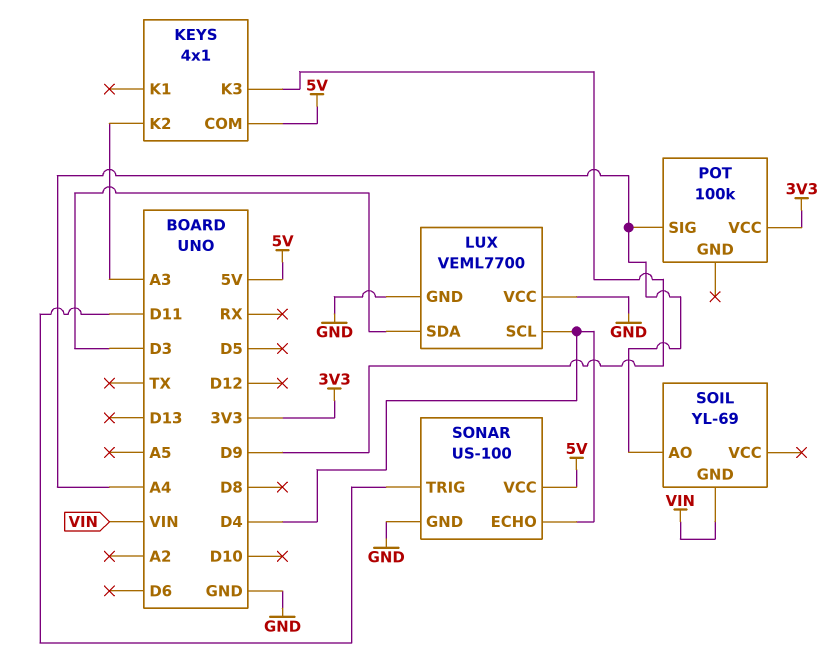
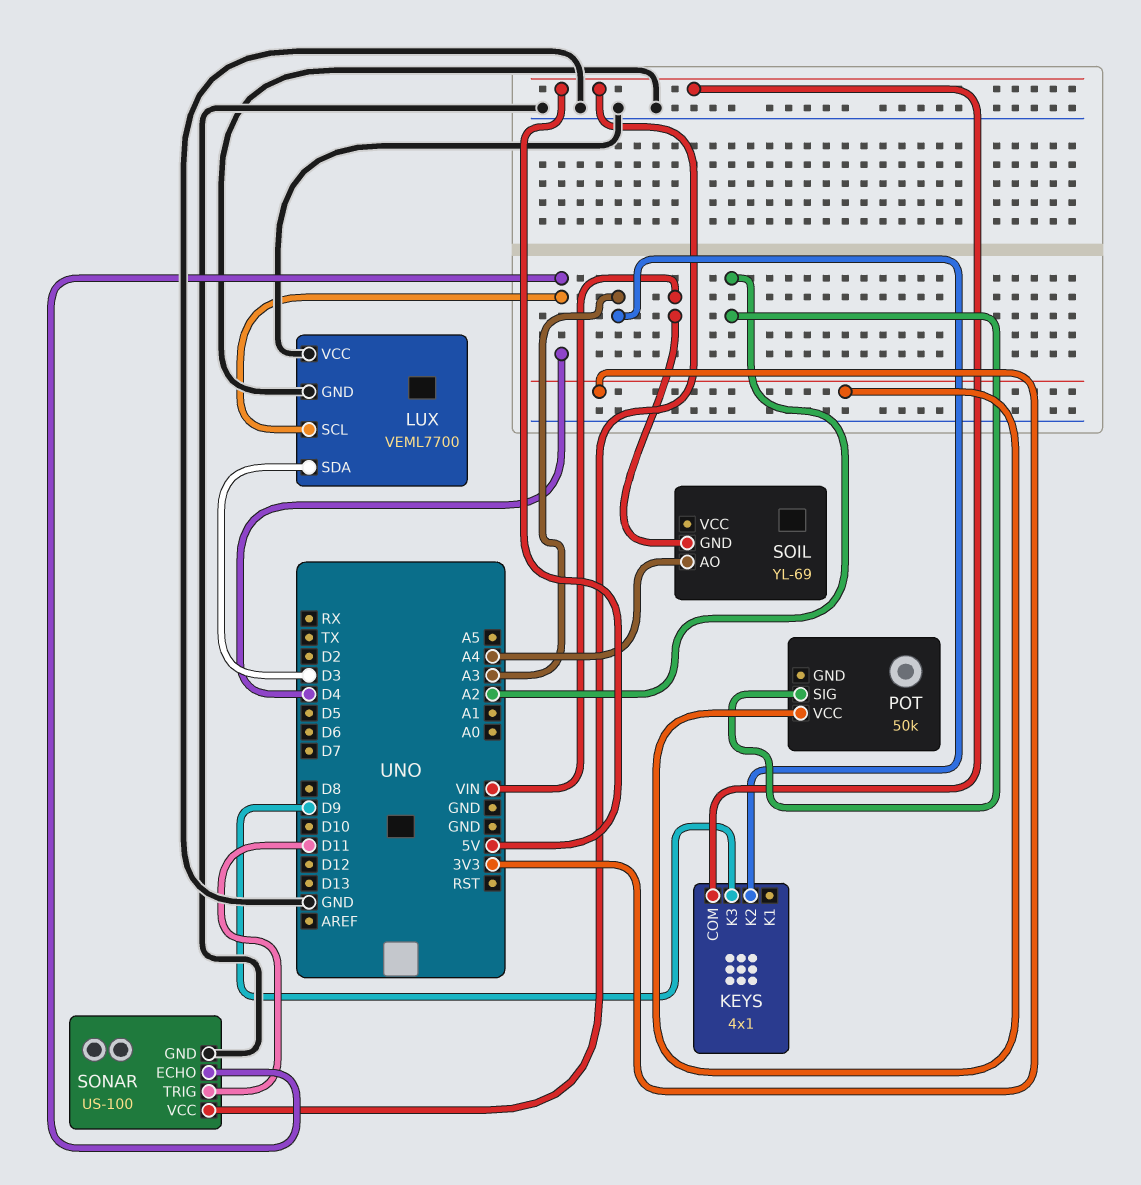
POT: 100k -> 50k
POT pin SIG: A4 -> A2

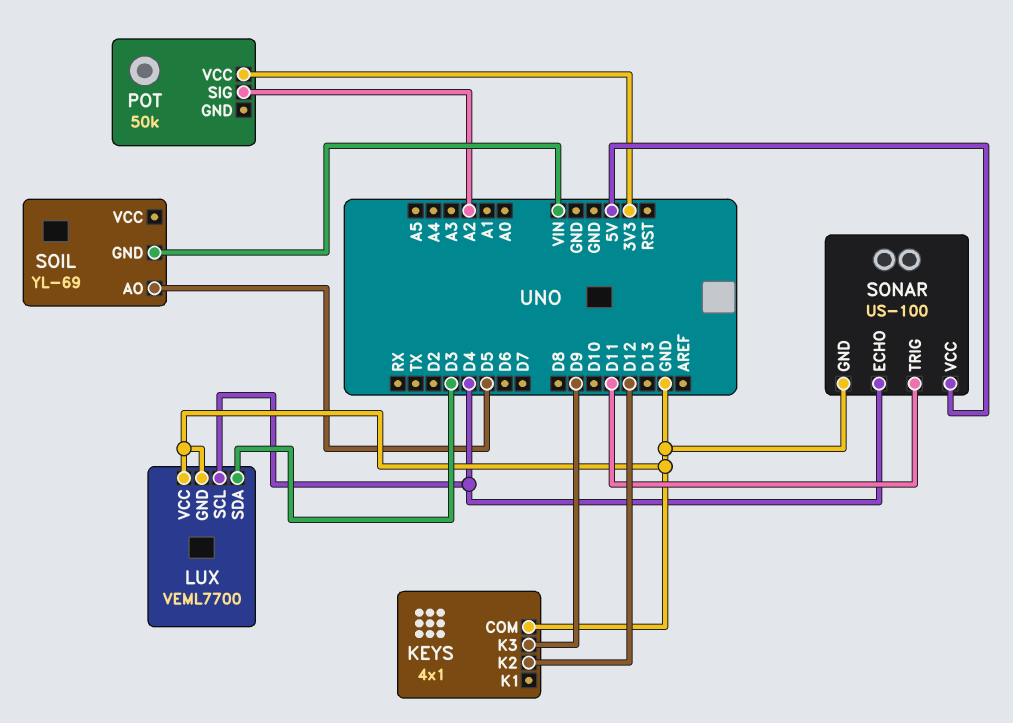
KEYS pin COM: 5V -> GND
KEYS pin K2: A3 -> D12
SOIL pin AO: A4 -> D5

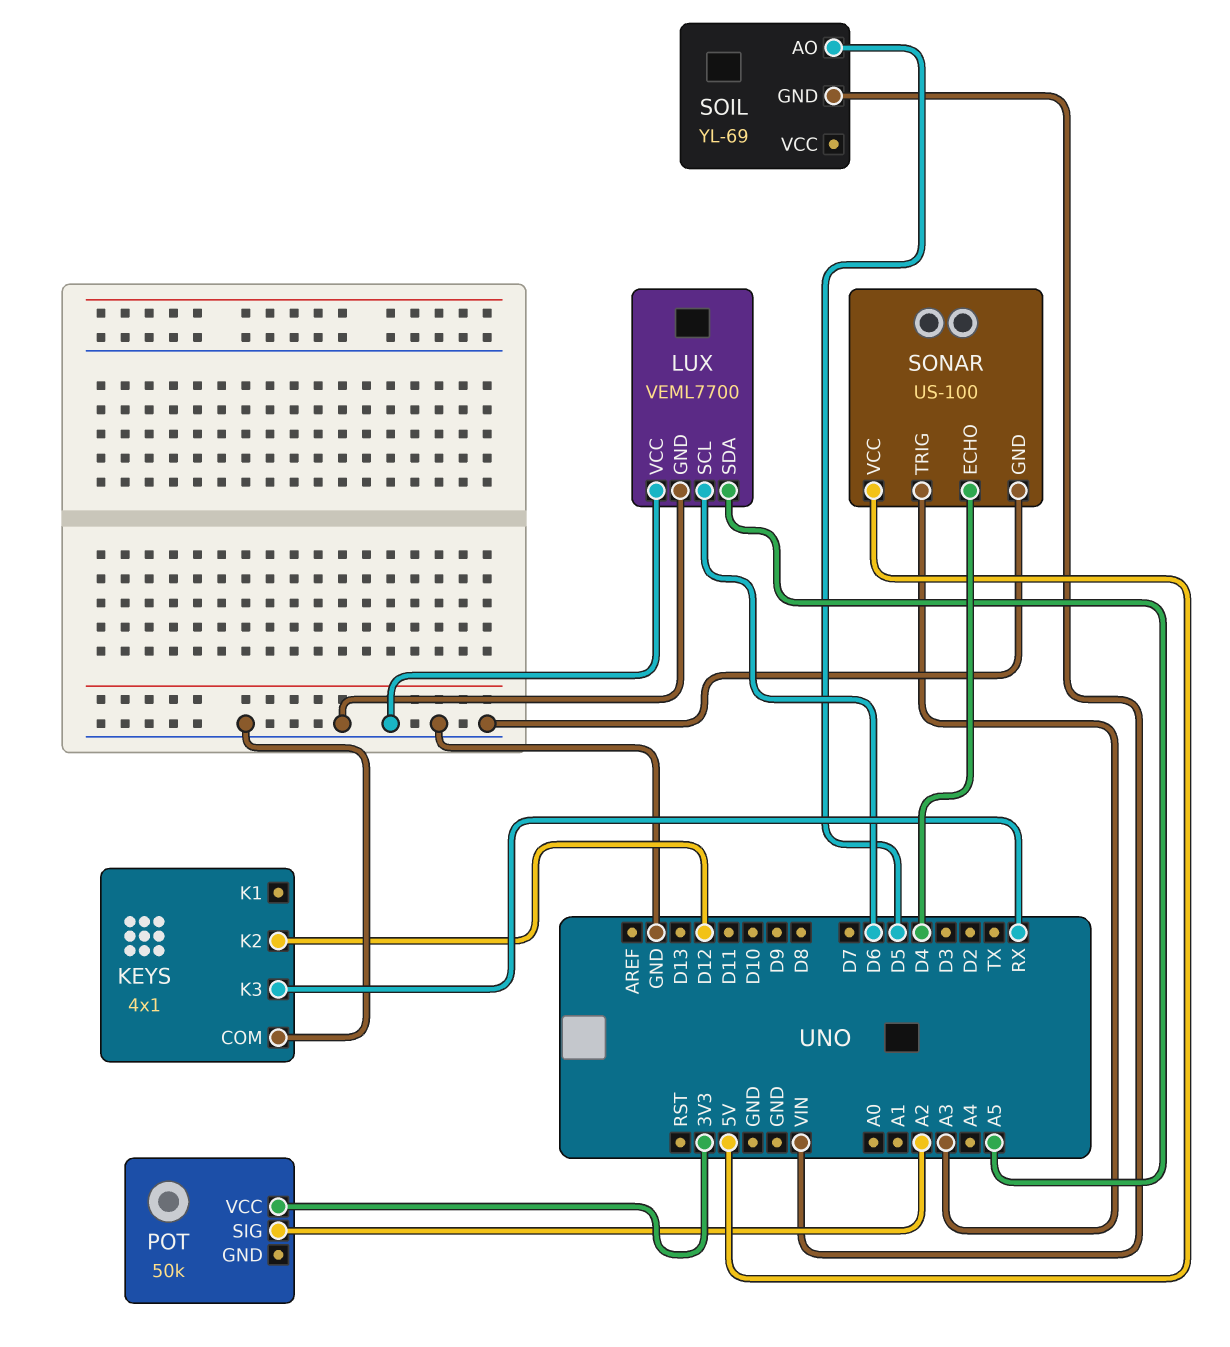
KEYS pin K3: D9 -> RX
LUX pin SCL: D4 -> D6
LUX pin SDA: D3 -> A5
SONAR pin TRIG: D11 -> A3

